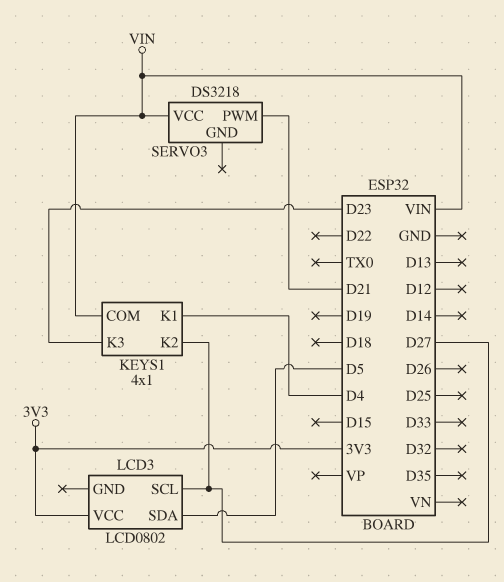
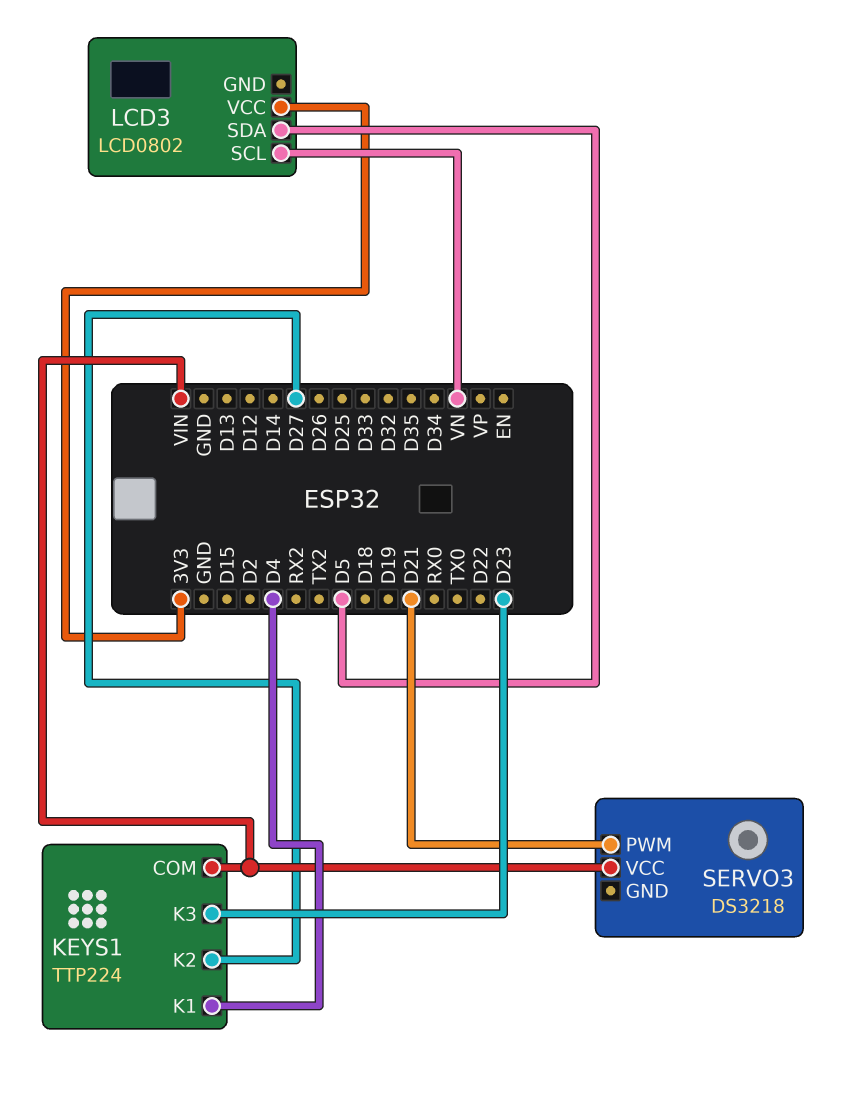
KEYS1: 4x1 -> TTP224
LCD3 pin SCL: D27 -> VN

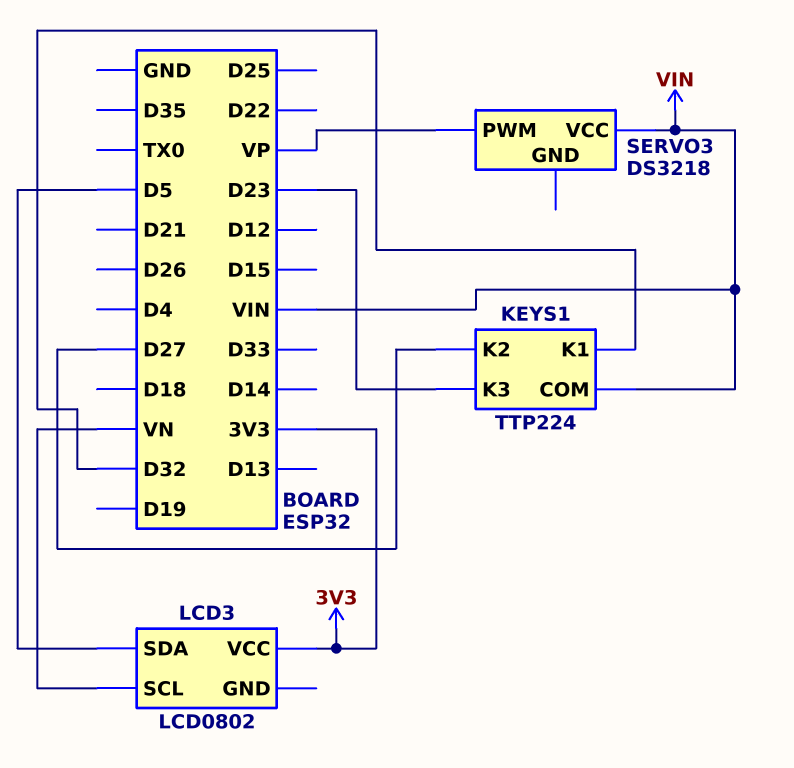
KEYS1 pin K1: D4 -> D32
SERVO3 pin PWM: D21 -> VP

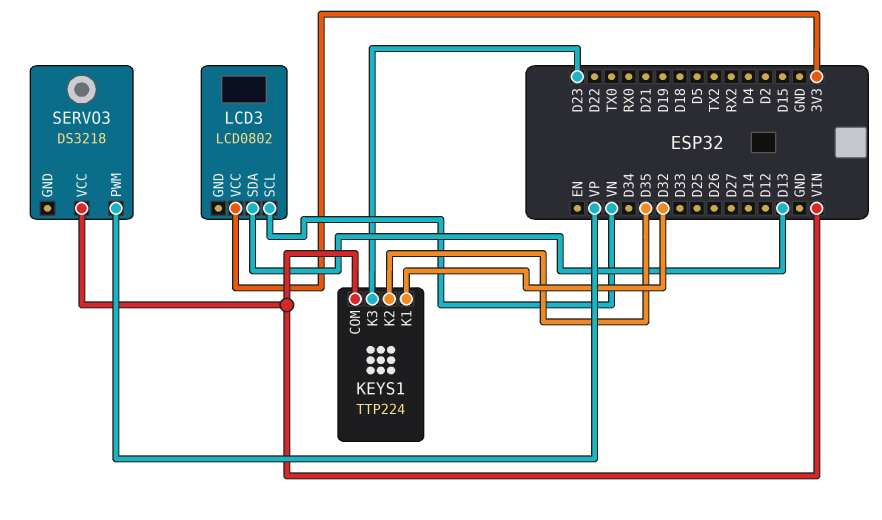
KEYS1 pin K2: D27 -> D35
LCD3 pin SDA: D5 -> D13

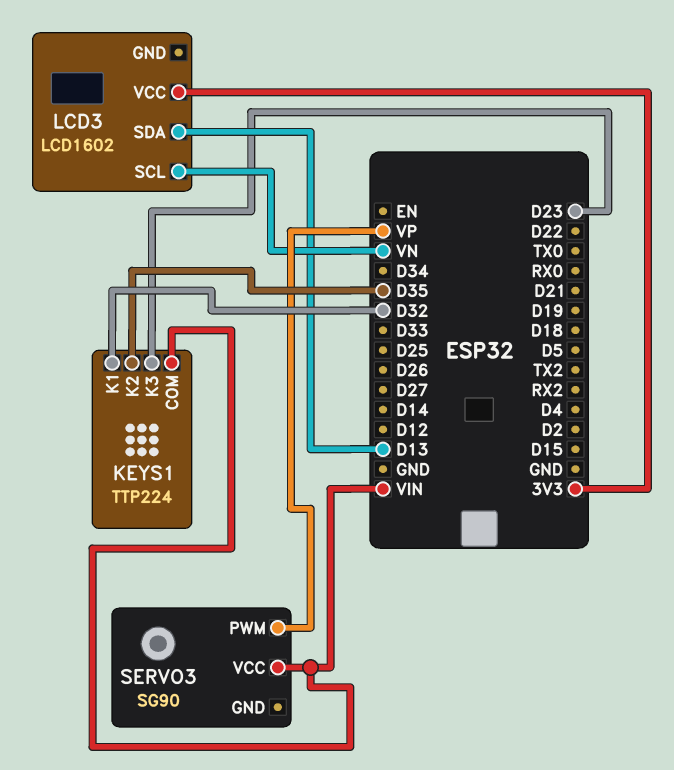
LCD3: LCD0802 -> LCD1602
SERVO3: DS3218 -> SG90

